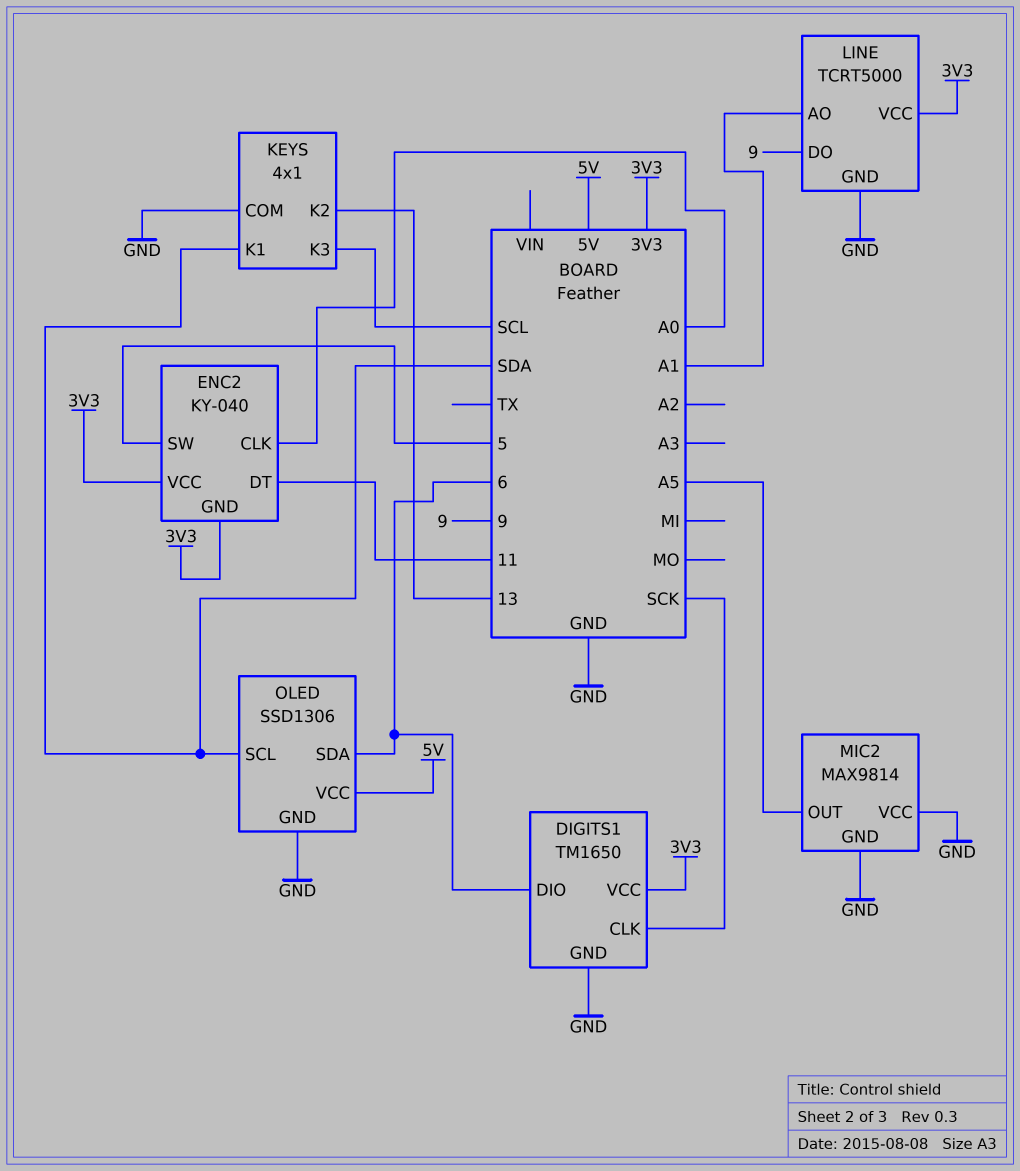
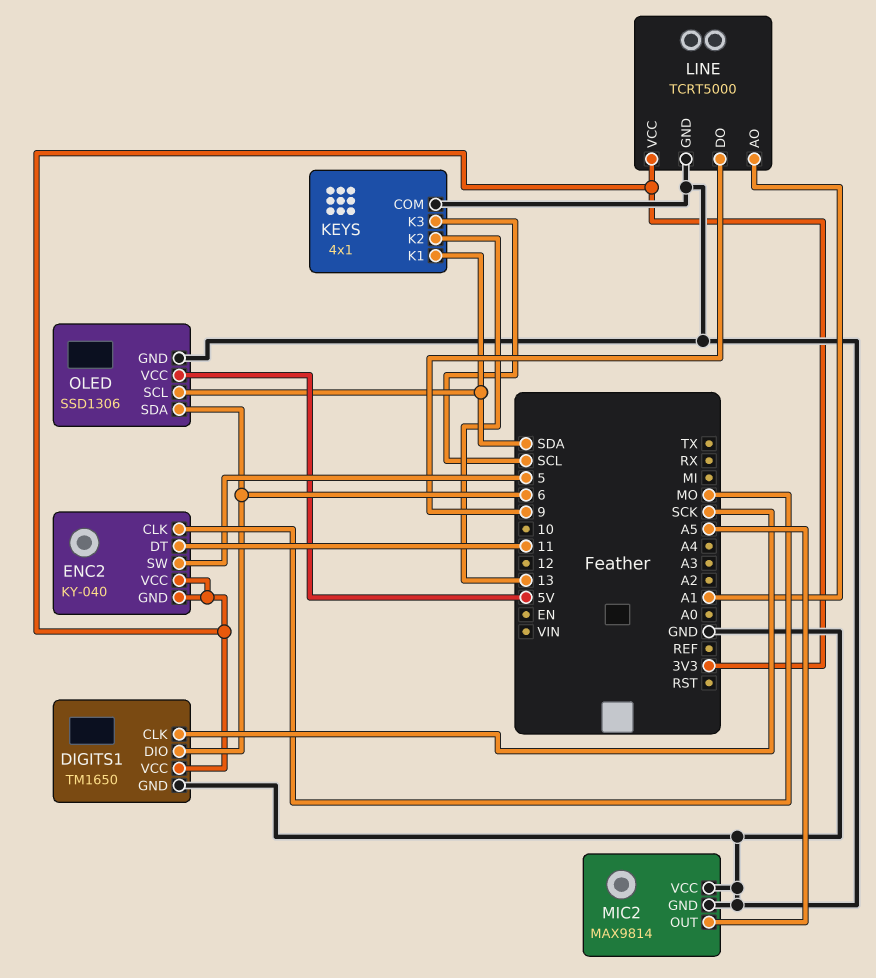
ENC2 pin CLK: A0 -> MO

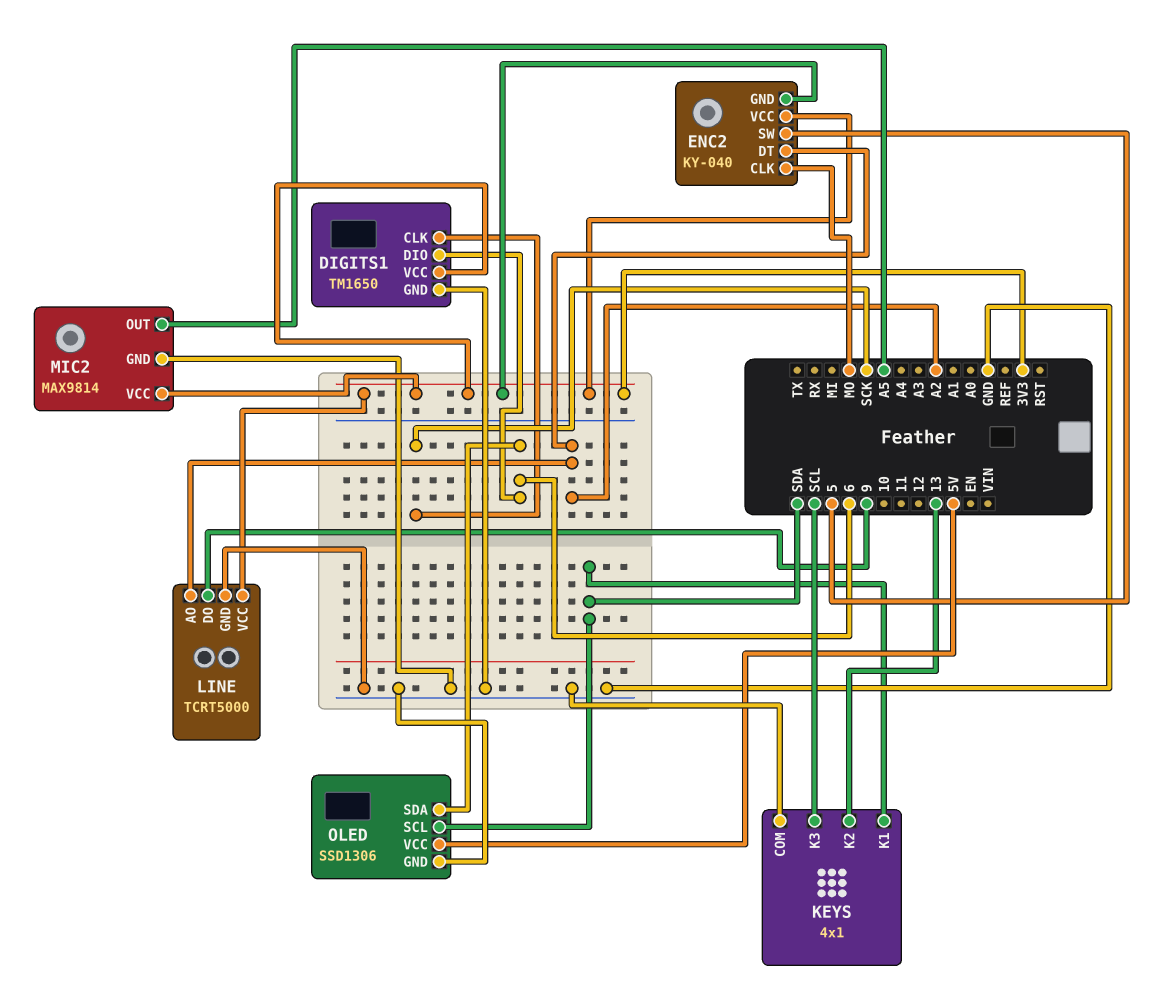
ENC2 pin DT: 11 -> A2
LINE pin AO: A1 -> A2
MIC2 pin VCC: GND -> 3V3

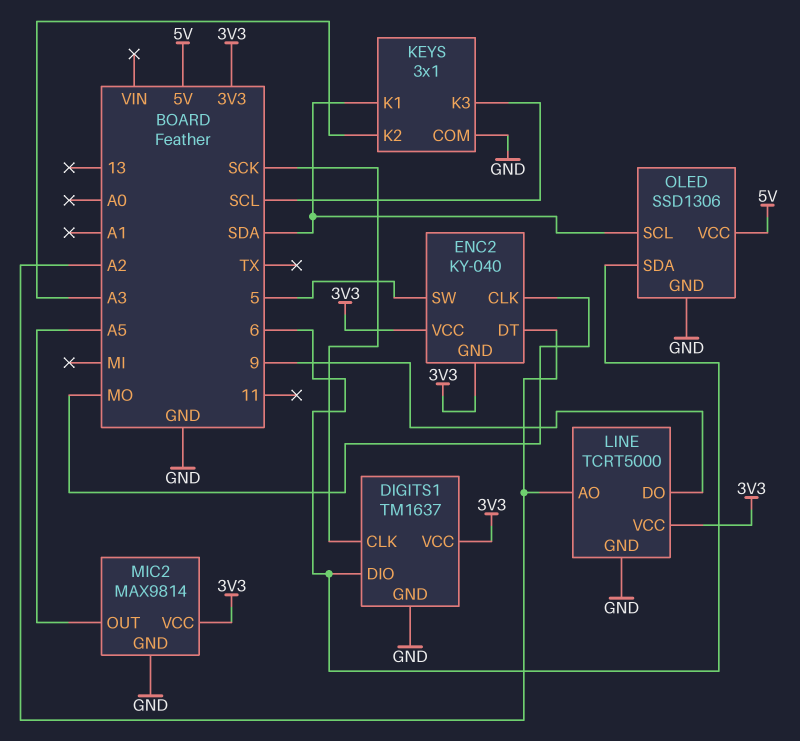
DIGITS1: TM1650 -> TM1637
KEYS: 4x1 -> 3x1
KEYS pin K2: 13 -> A3

